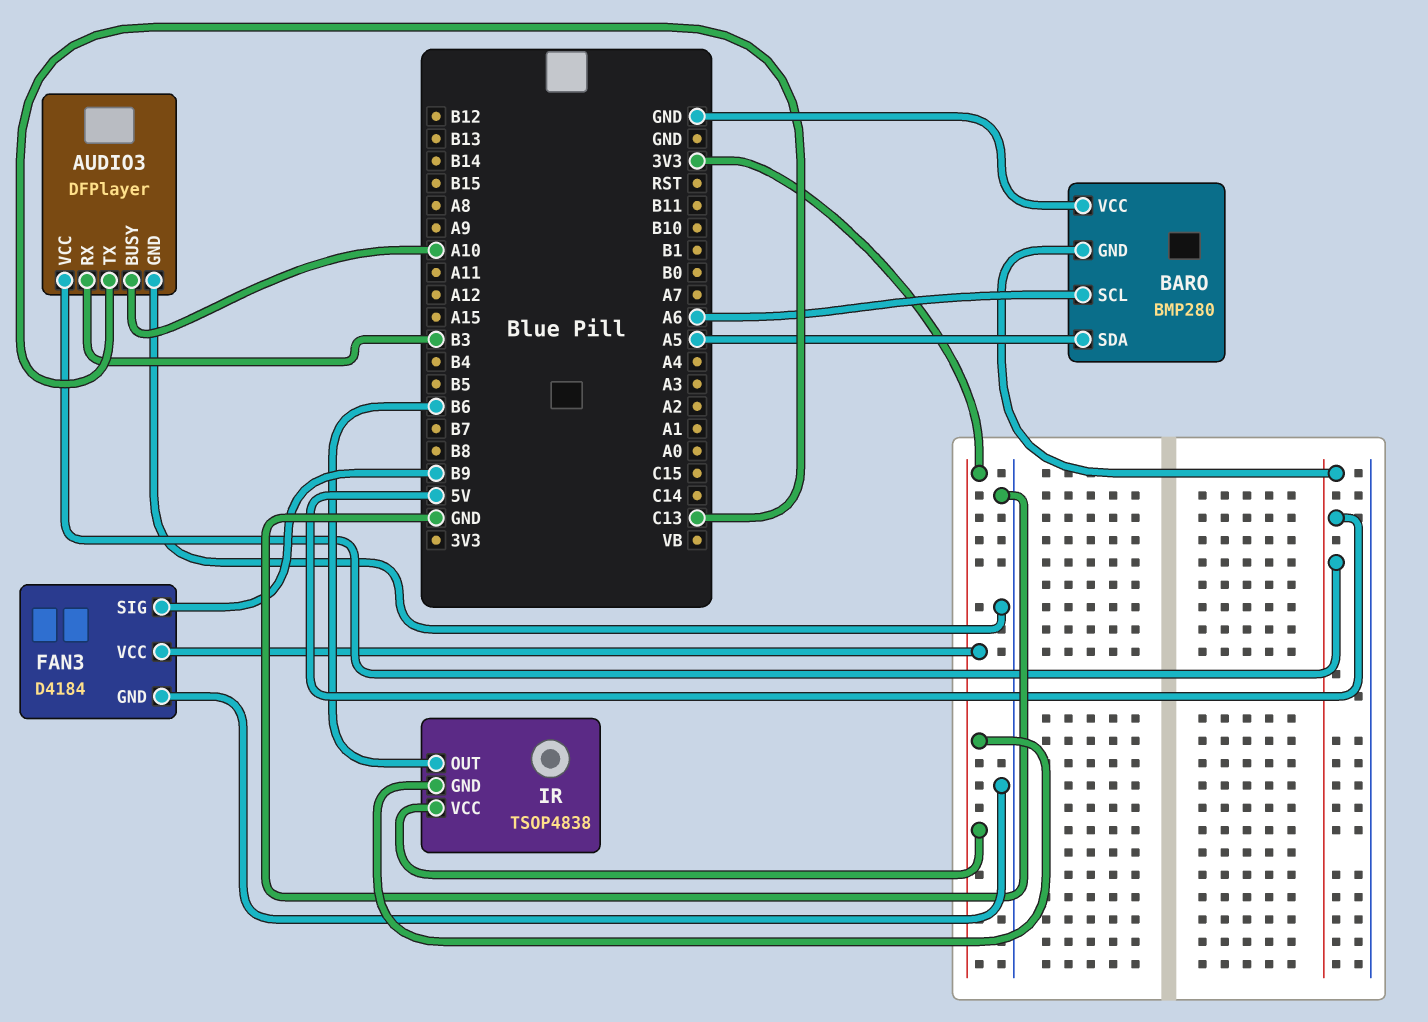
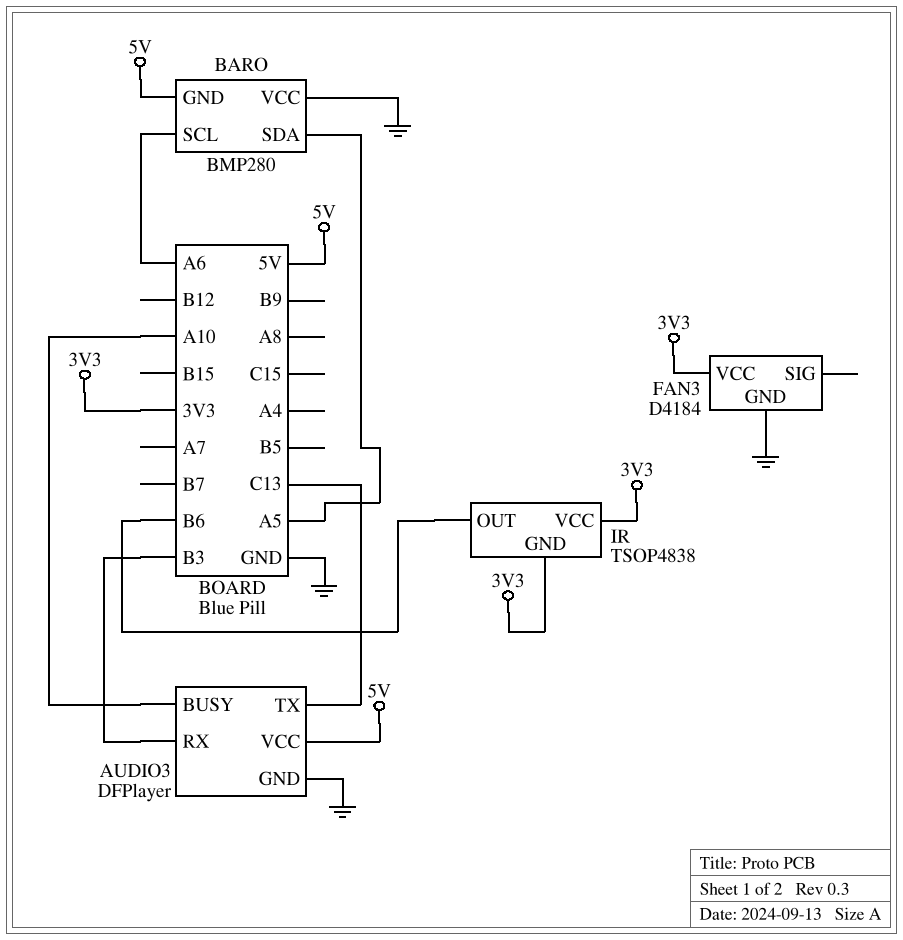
FAN3 pin SIG: B9 -> none

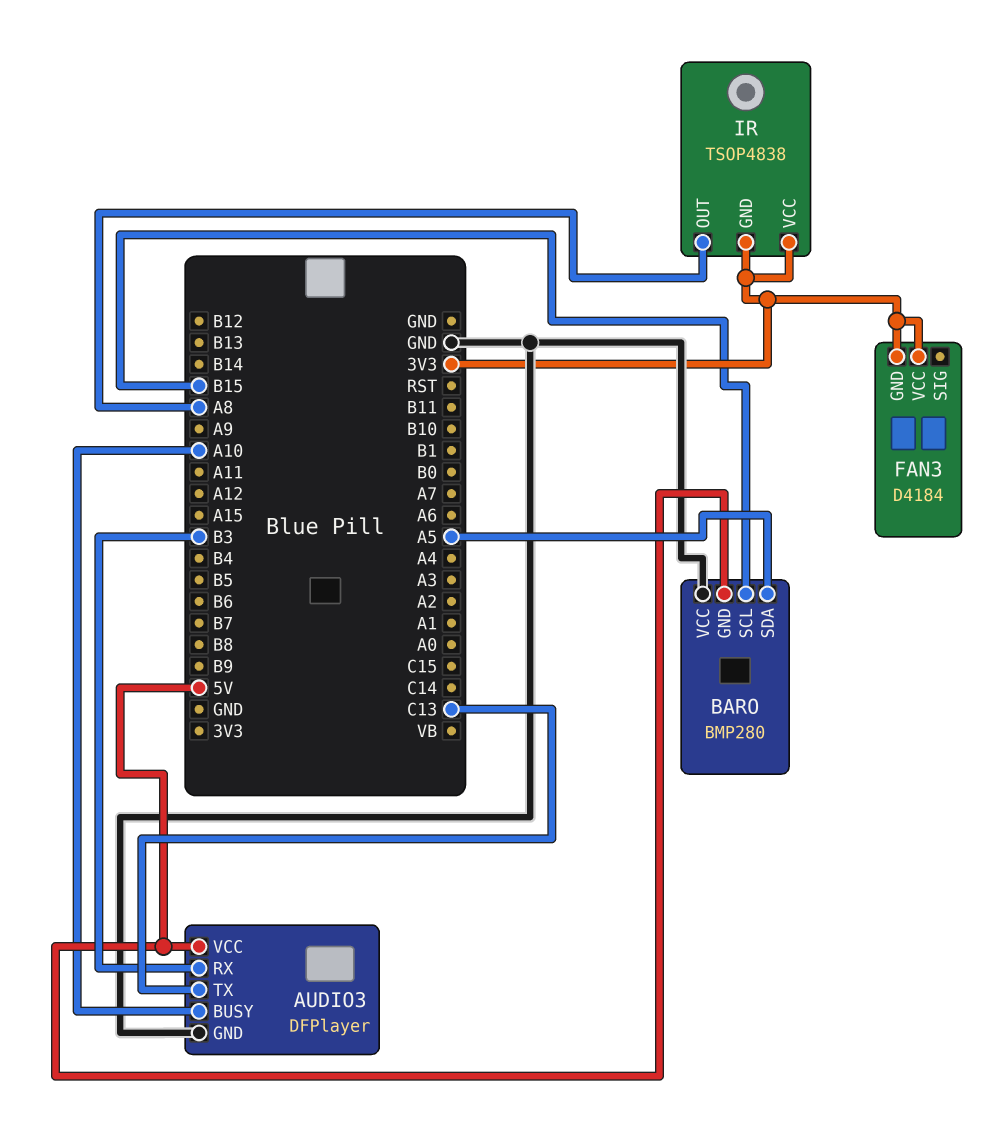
BARO pin SCL: A6 -> B15
FAN3 pin GND: GND -> 3V3
IR pin OUT: B6 -> A8

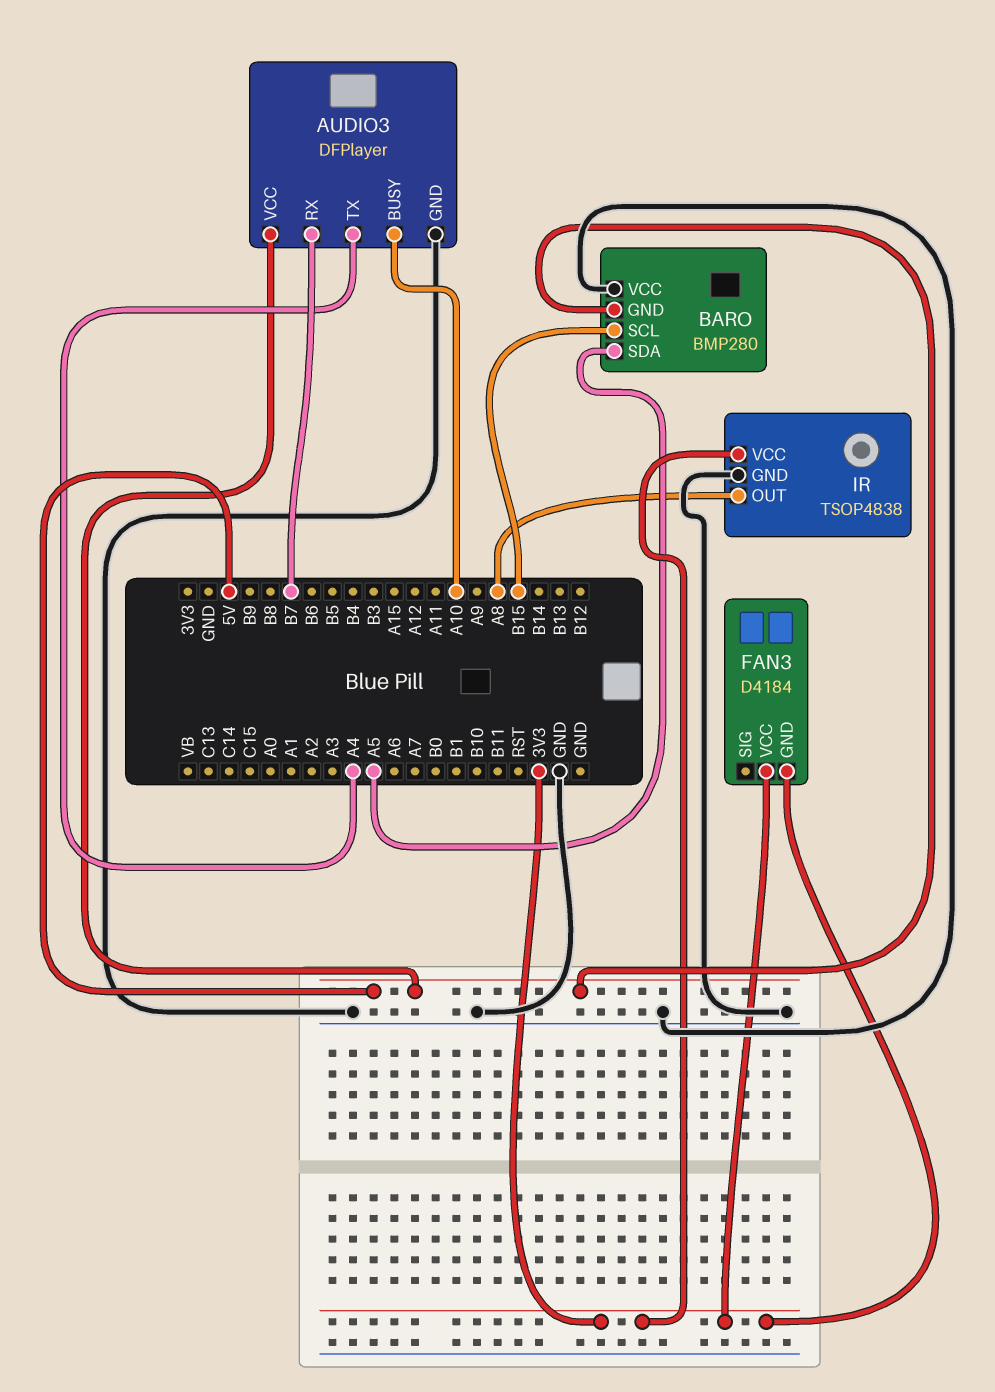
AUDIO3 pin RX: B3 -> B7
AUDIO3 pin TX: C13 -> A4
IR pin GND: 3V3 -> GND

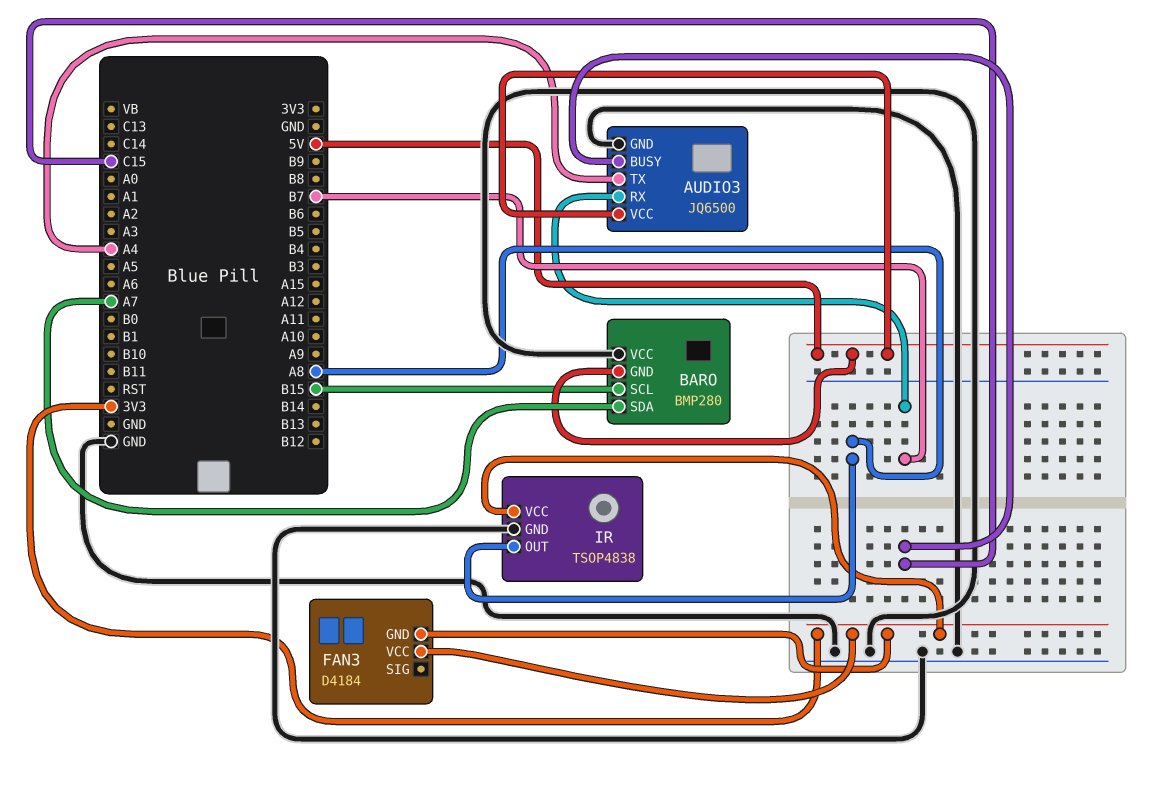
AUDIO3: DFPlayer -> JQ6500
AUDIO3 pin BUSY: A10 -> C15
BARO pin SDA: A5 -> A7

